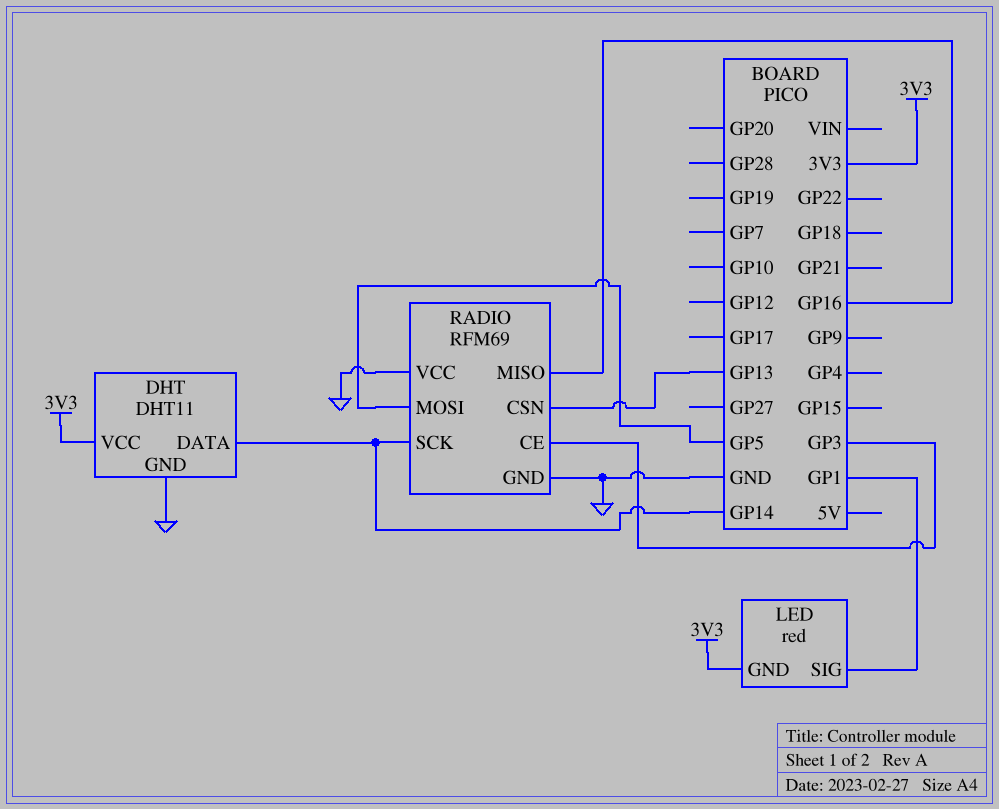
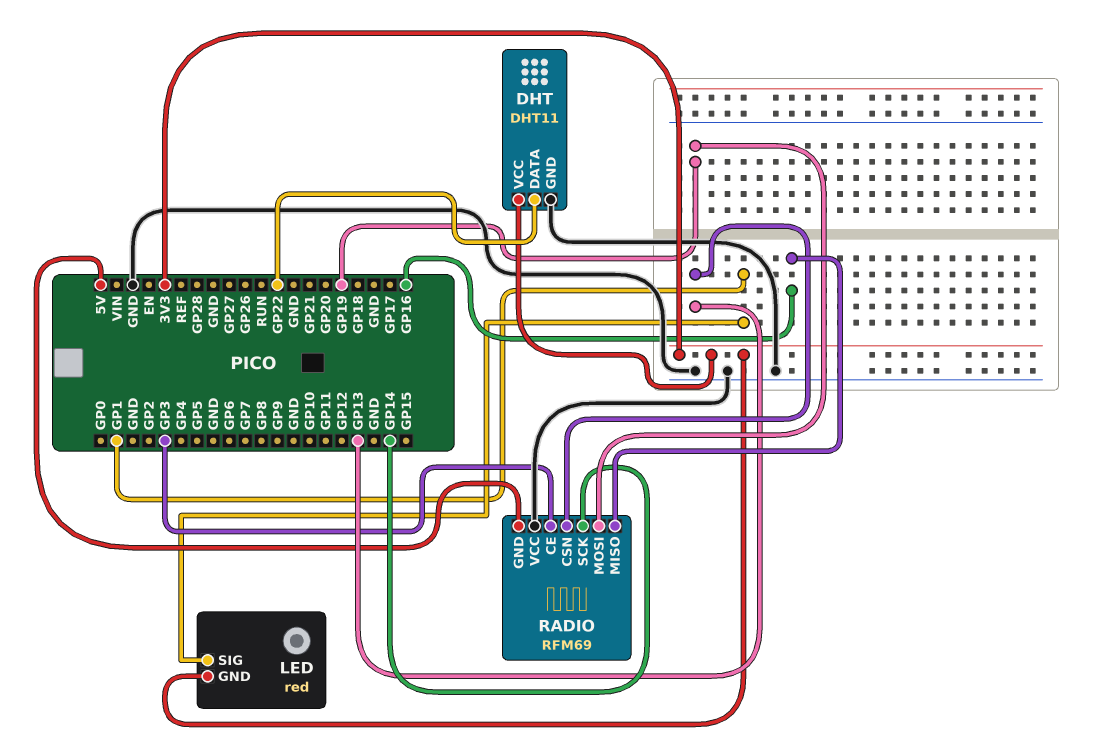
DHT pin DATA: GP14 -> GP22
RADIO pin GND: GND -> 5V
RADIO pin MOSI: GP5 -> GP19

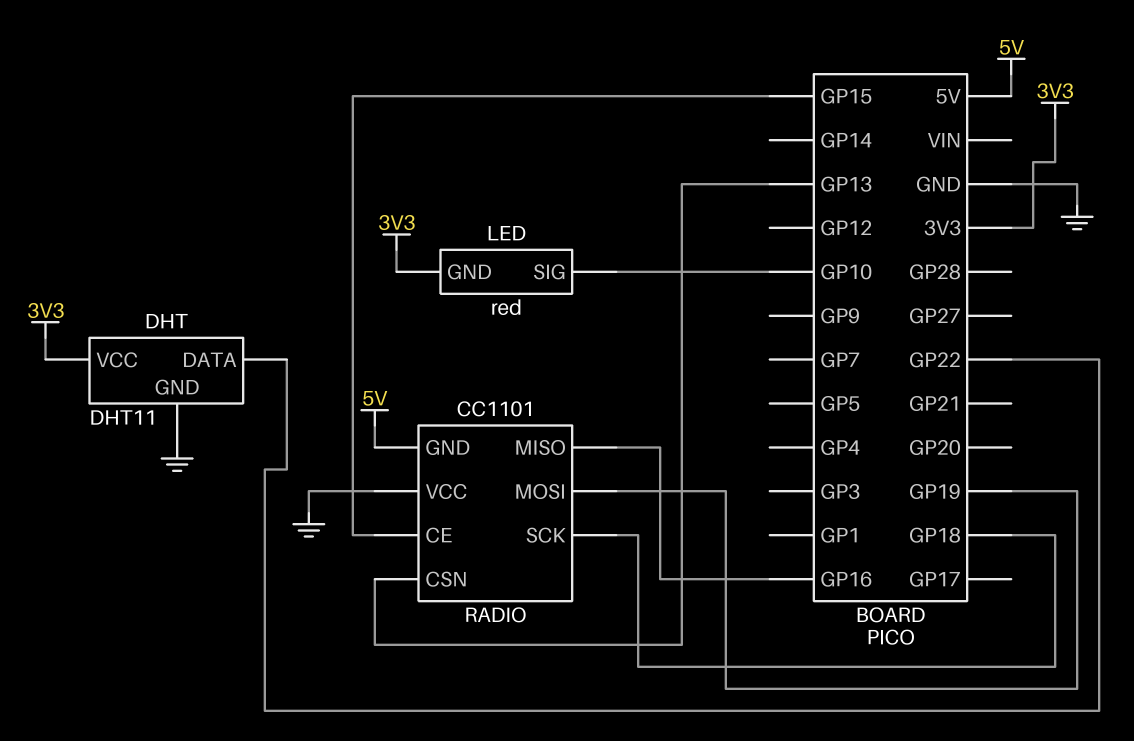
LED pin SIG: GP1 -> GP10
RADIO: RFM69 -> CC1101
RADIO pin CE: GP3 -> GP15
RADIO pin SCK: GP14 -> GP18

